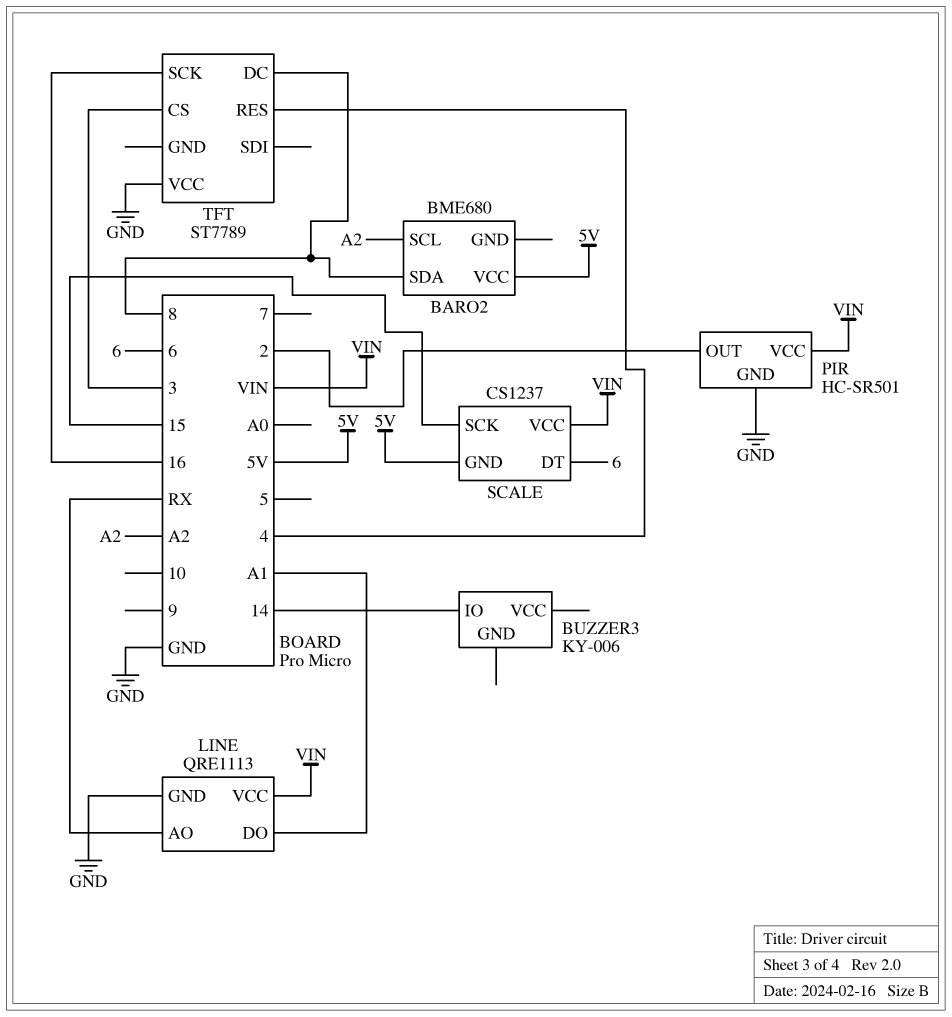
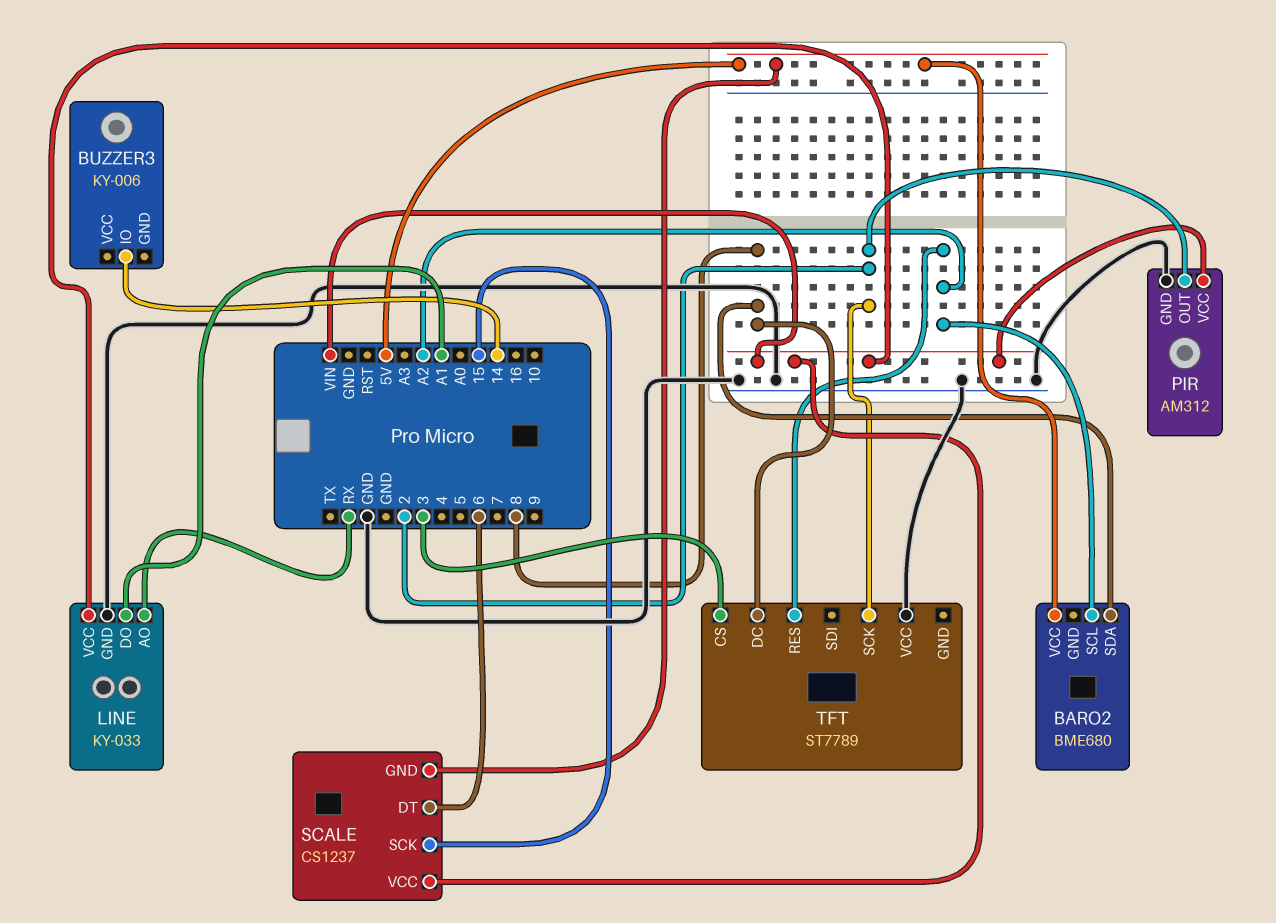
LINE: QRE1113 -> KY-033
PIR: HC-SR501 -> AM312
TFT pin RES: 4 -> A2
TFT pin SCK: 16 -> 2

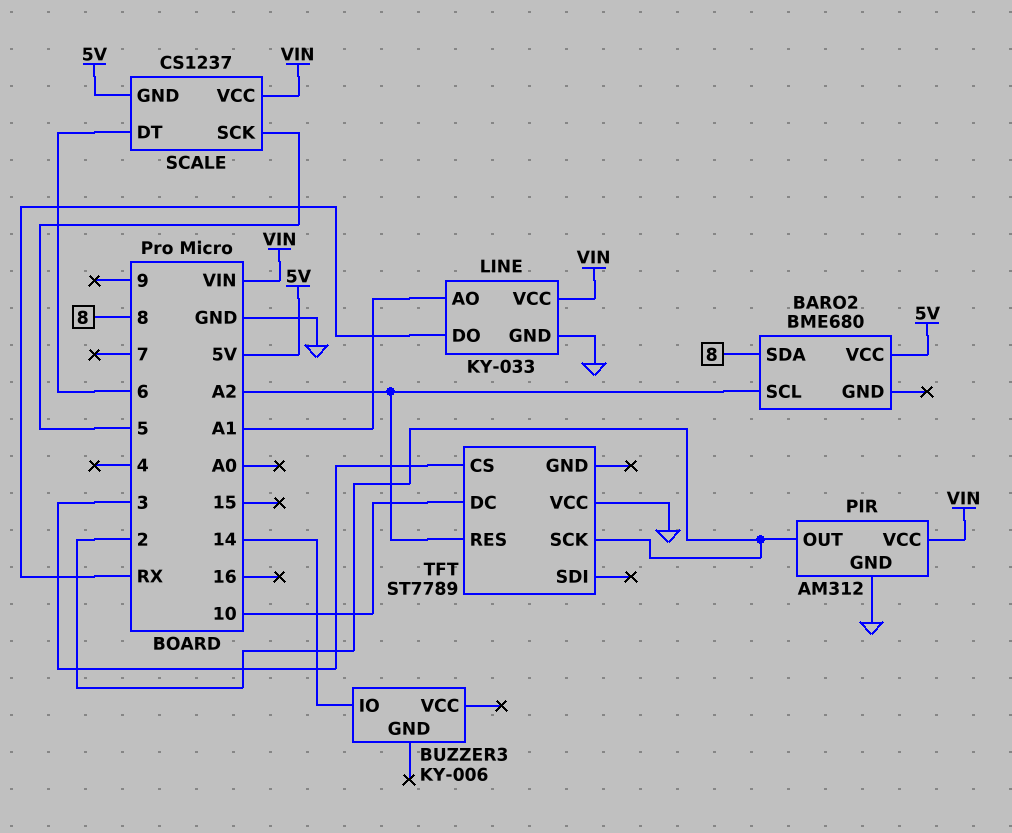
LINE pin AO: RX -> A1
LINE pin DO: A1 -> RX
SCALE pin SCK: 15 -> 5
TFT pin DC: 8 -> 10

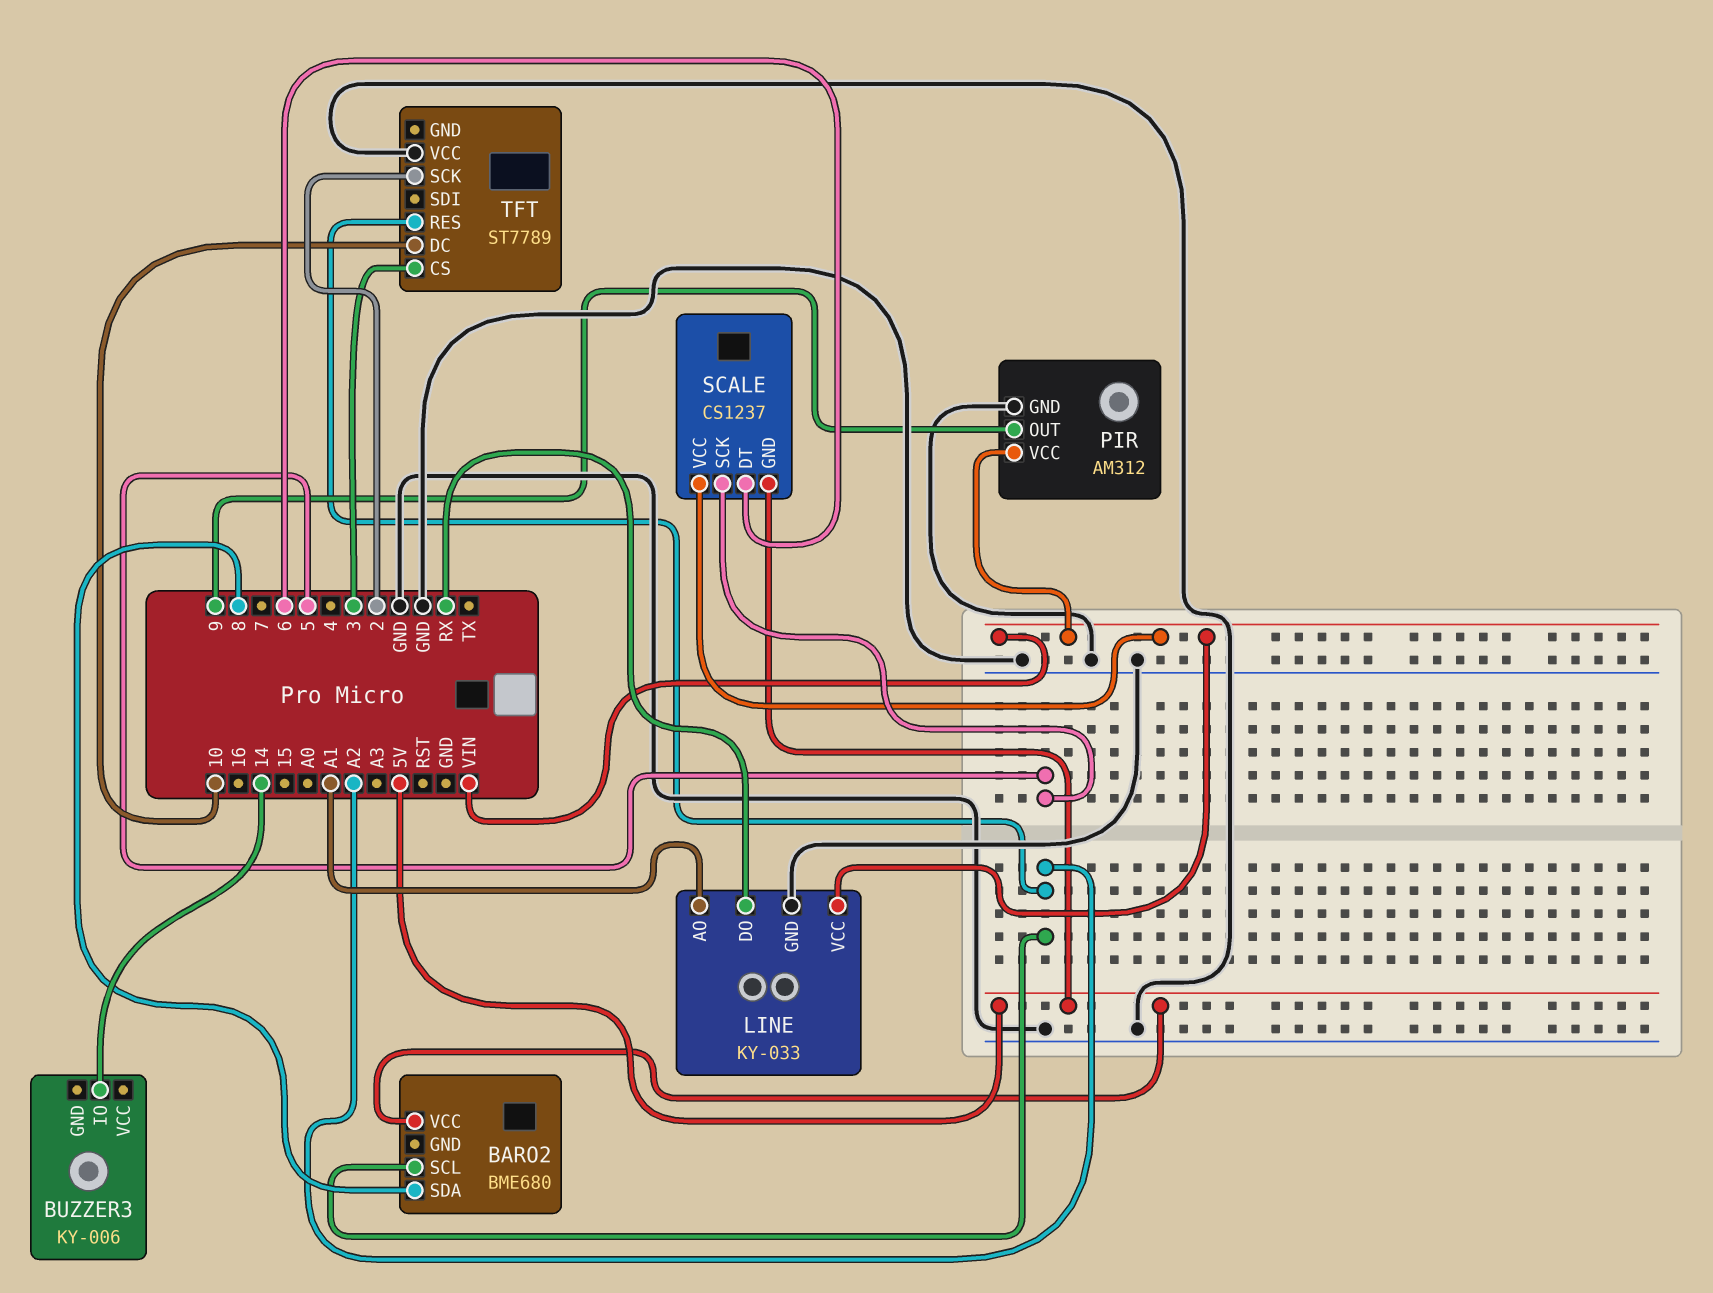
PIR pin OUT: 2 -> 9

